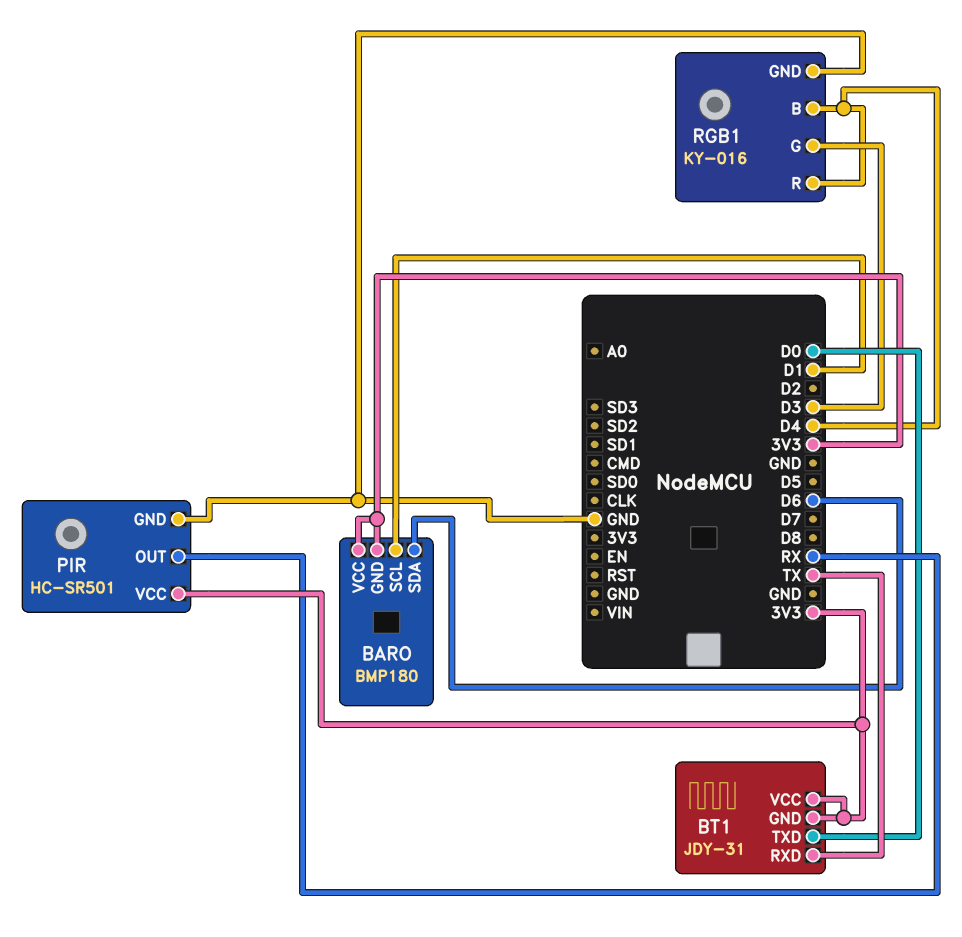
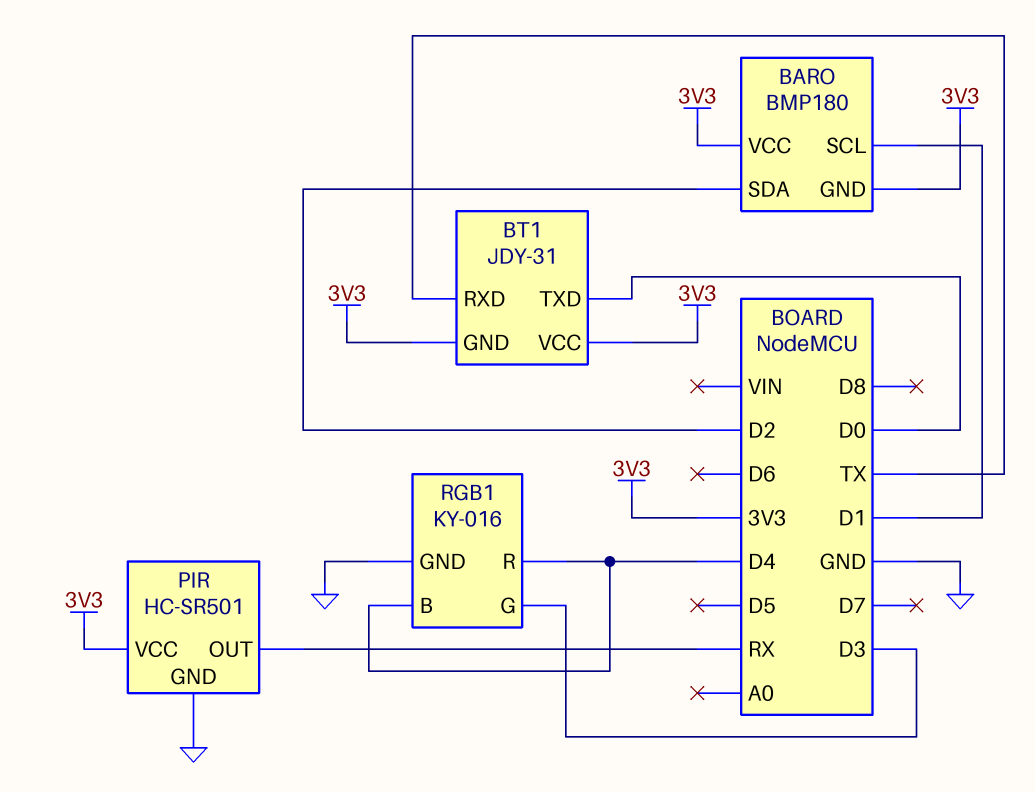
BARO pin SDA: D6 -> D2

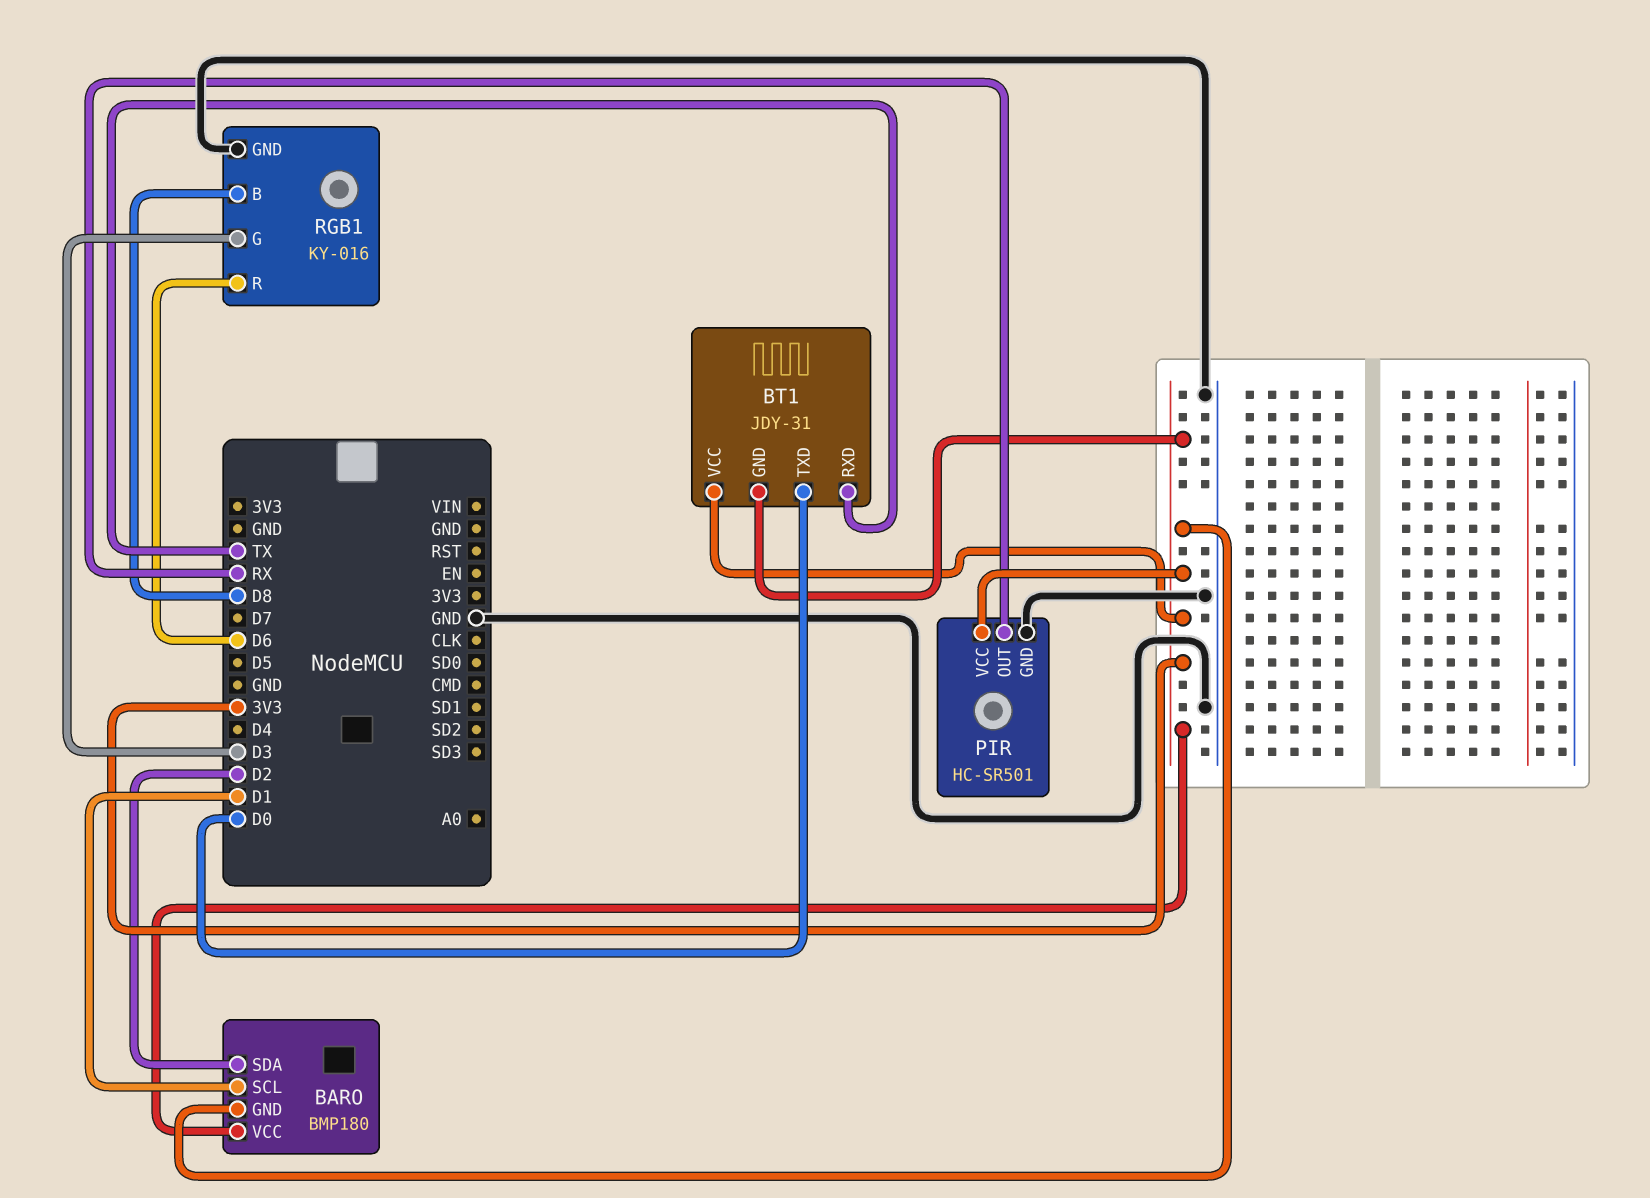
RGB1 pin B: D4 -> D8
RGB1 pin R: D4 -> D6

